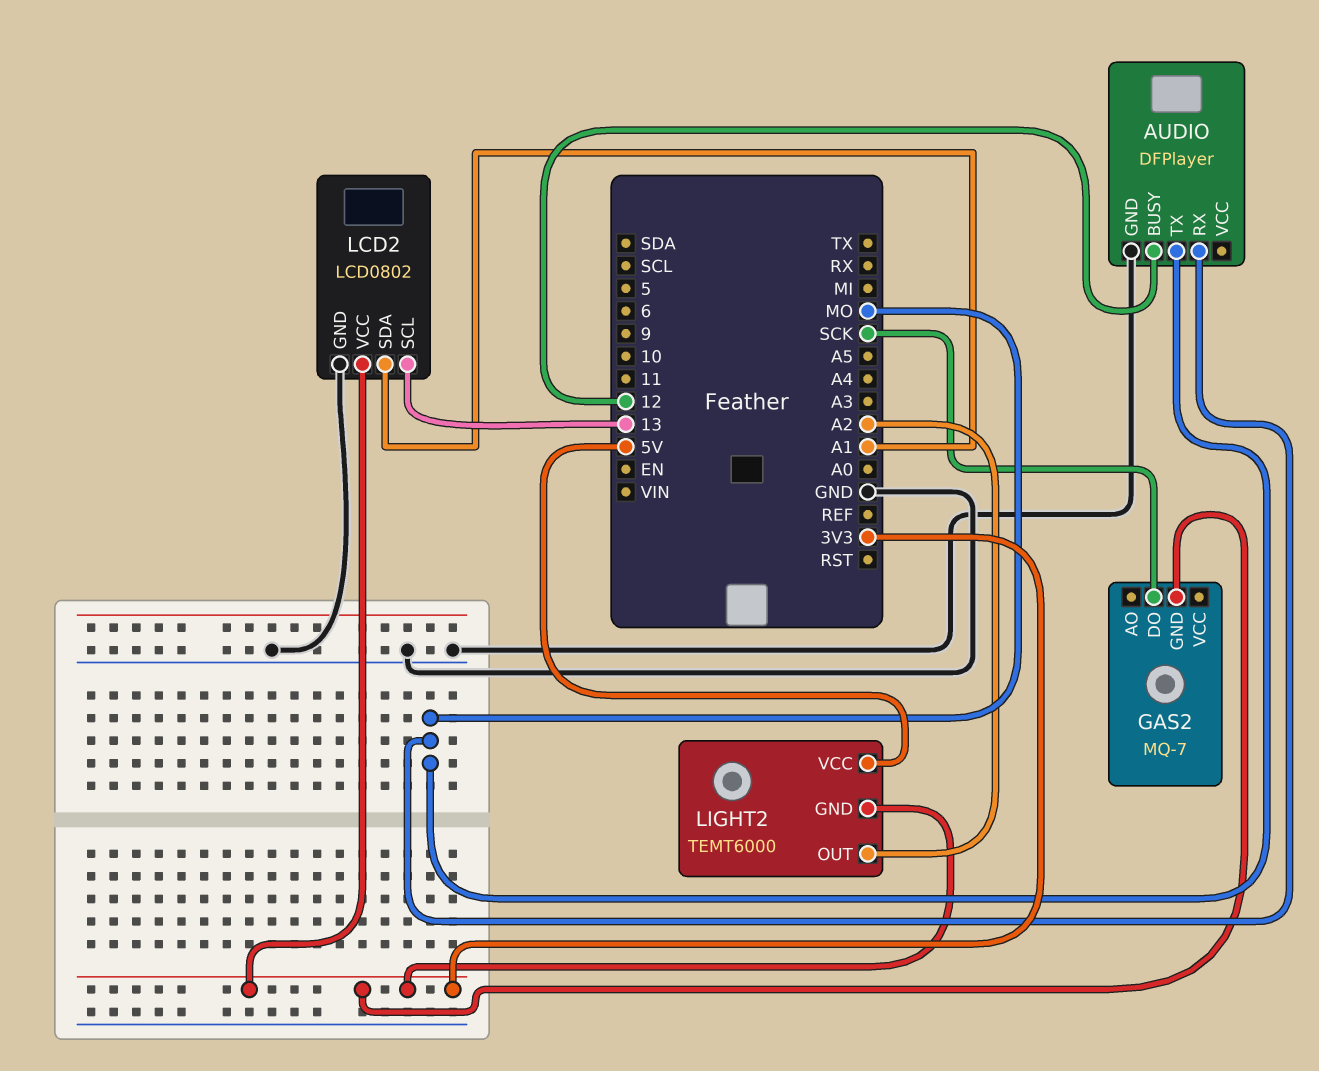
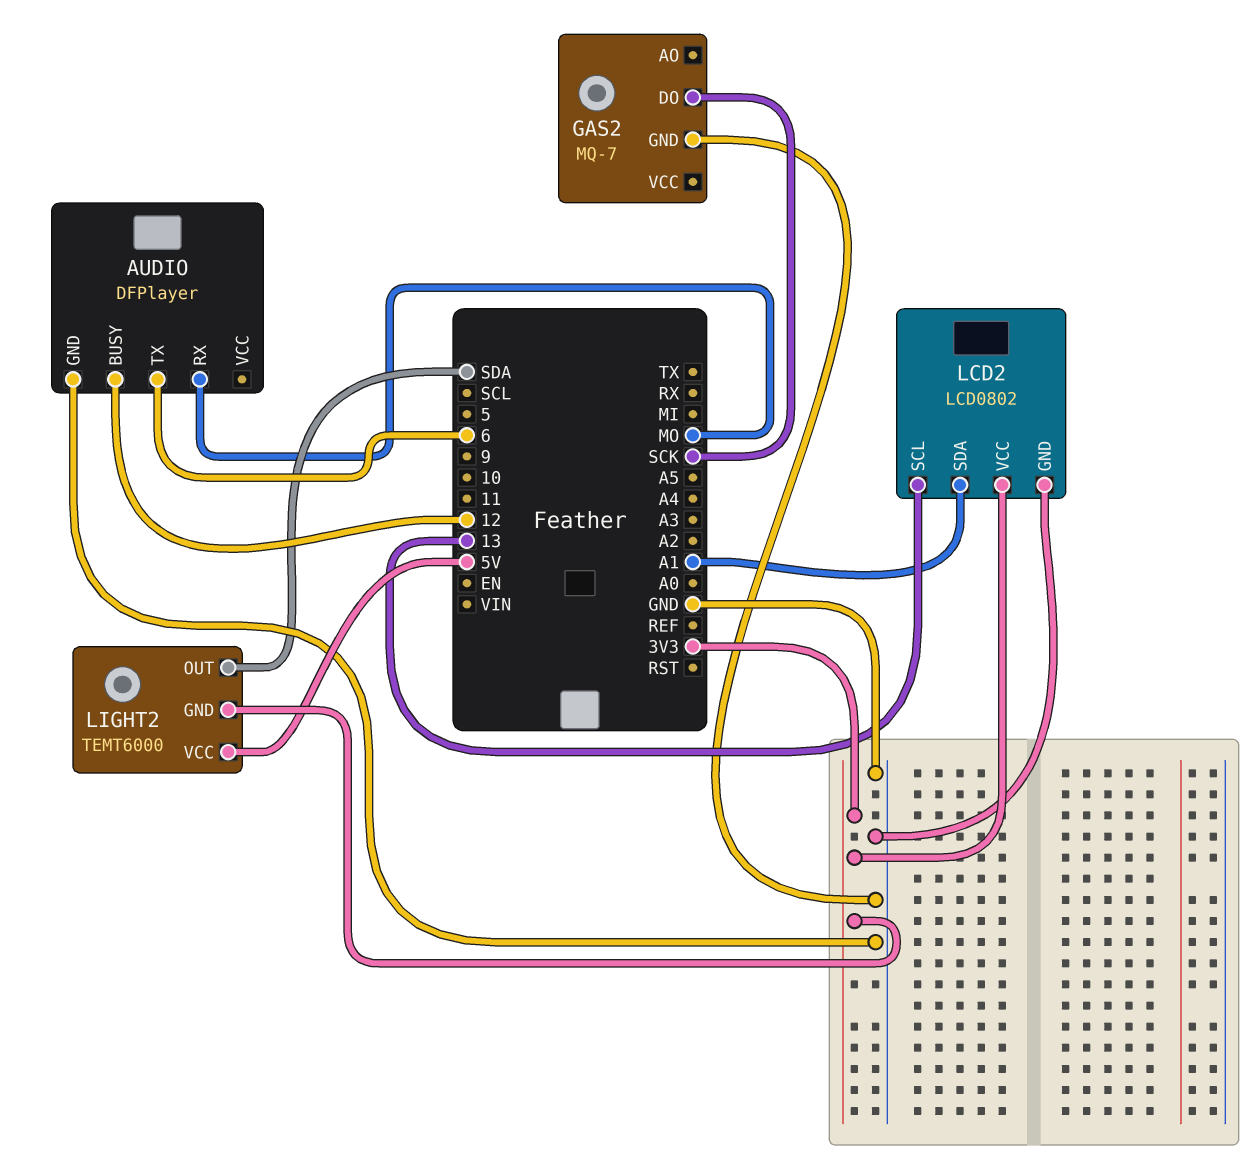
AUDIO pin TX: MO -> 6
GAS2 pin GND: 3V3 -> GND
LIGHT2 pin OUT: A2 -> SDA

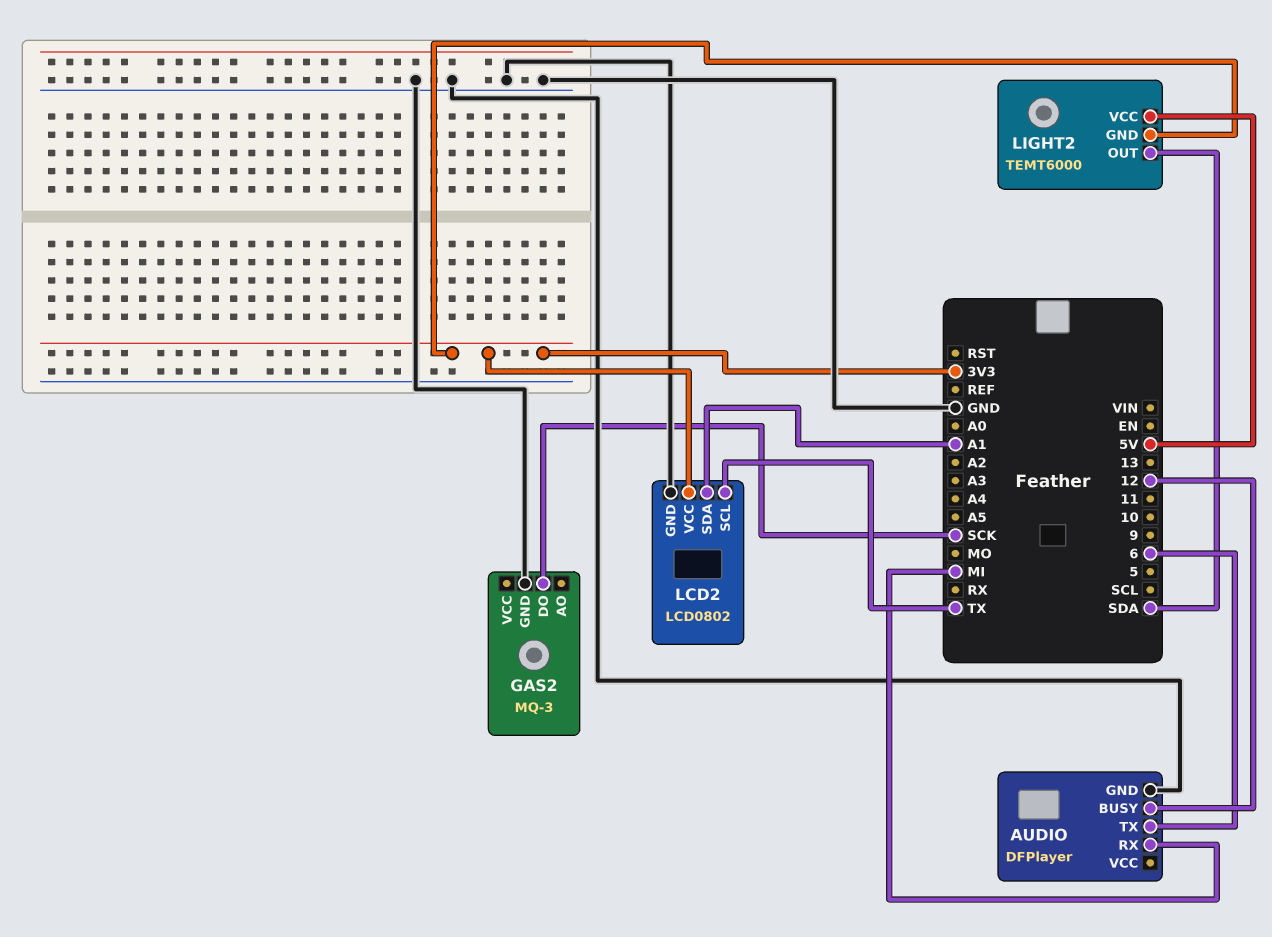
AUDIO pin RX: MO -> MI
GAS2: MQ-7 -> MQ-3
LCD2 pin SCL: 13 -> TX

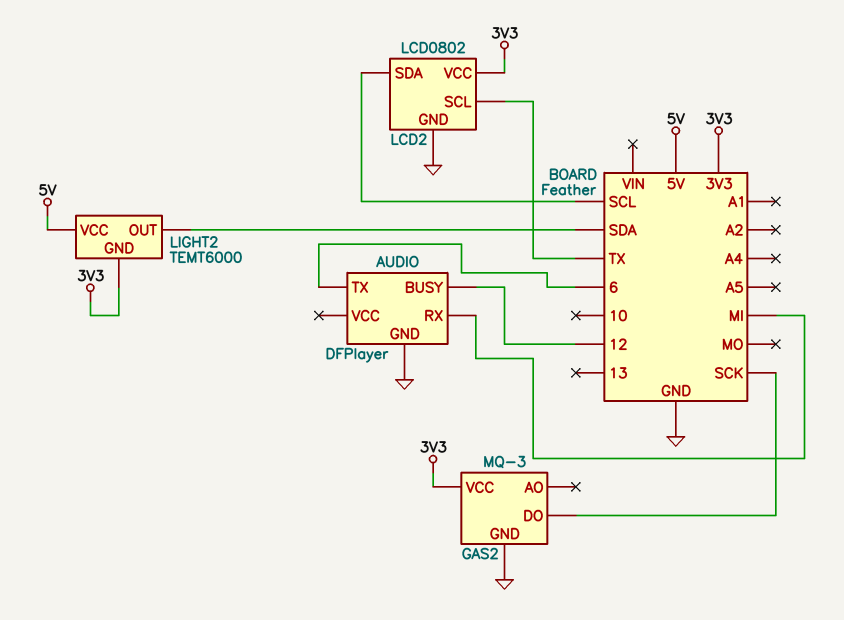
GAS2 pin VCC: none -> 3V3
LCD2 pin SDA: A1 -> SCL

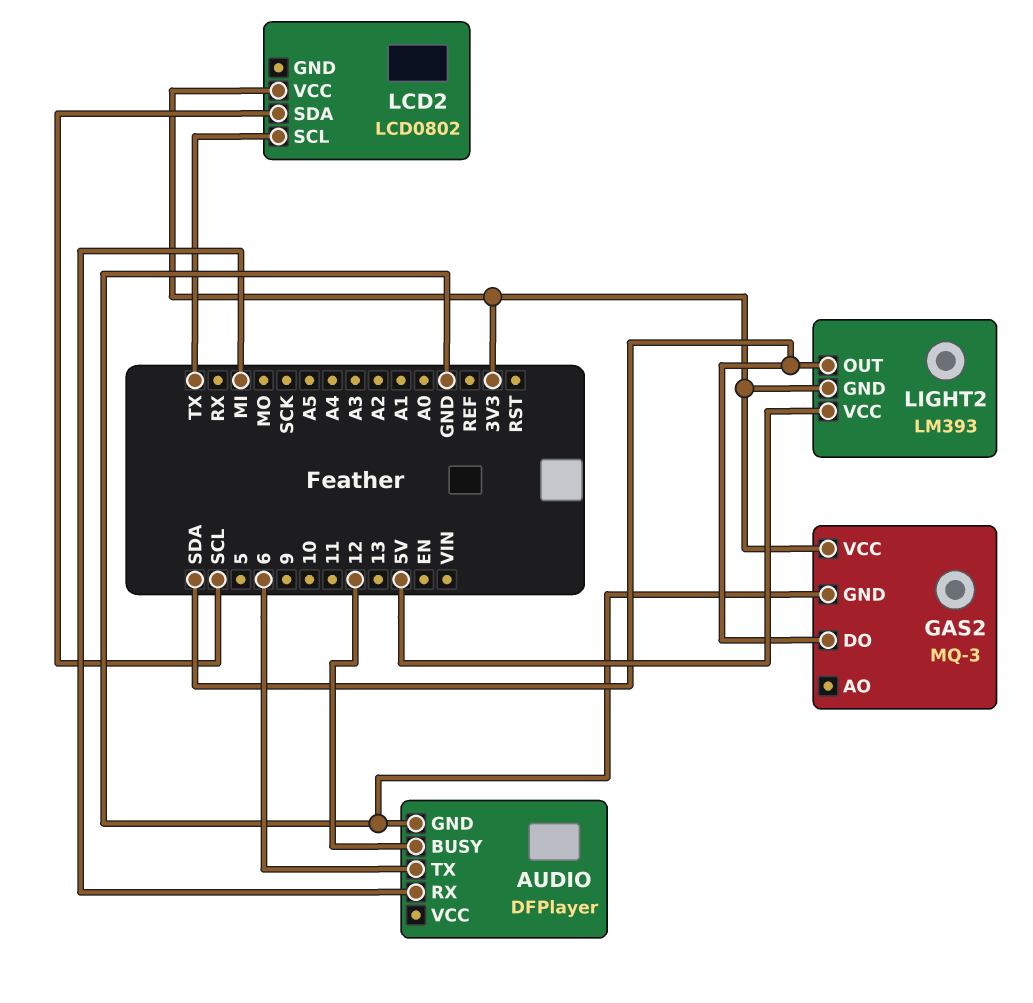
GAS2 pin DO: SCK -> SDA
LCD2 pin GND: GND -> none
LIGHT2: TEMT6000 -> LM393

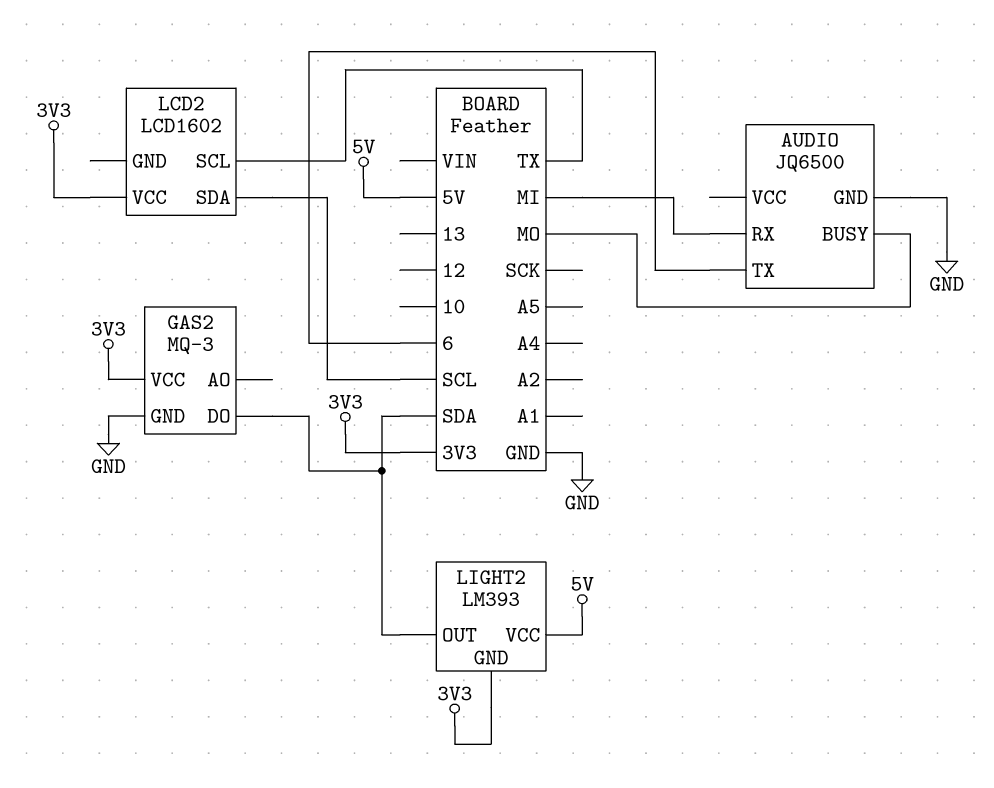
AUDIO: DFPlayer -> JQ6500
AUDIO pin BUSY: 12 -> MO
LCD2: LCD0802 -> LCD1602

